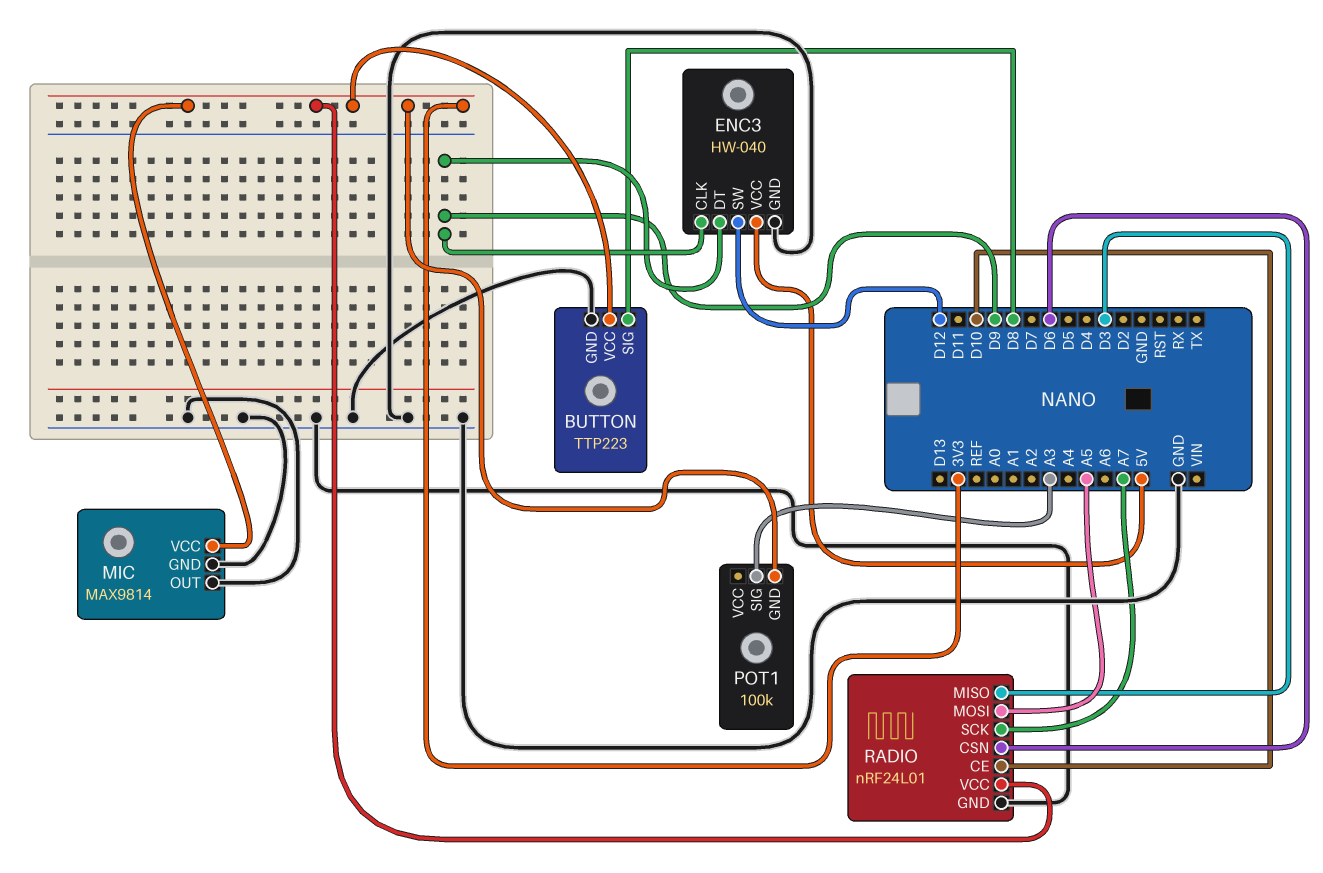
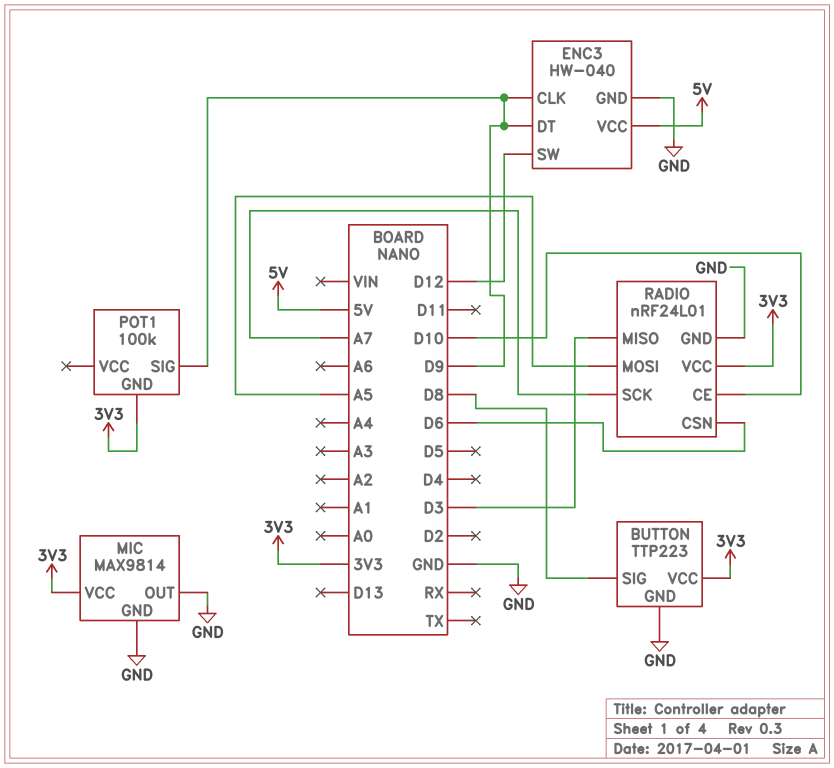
POT1 pin SIG: A3 -> D9

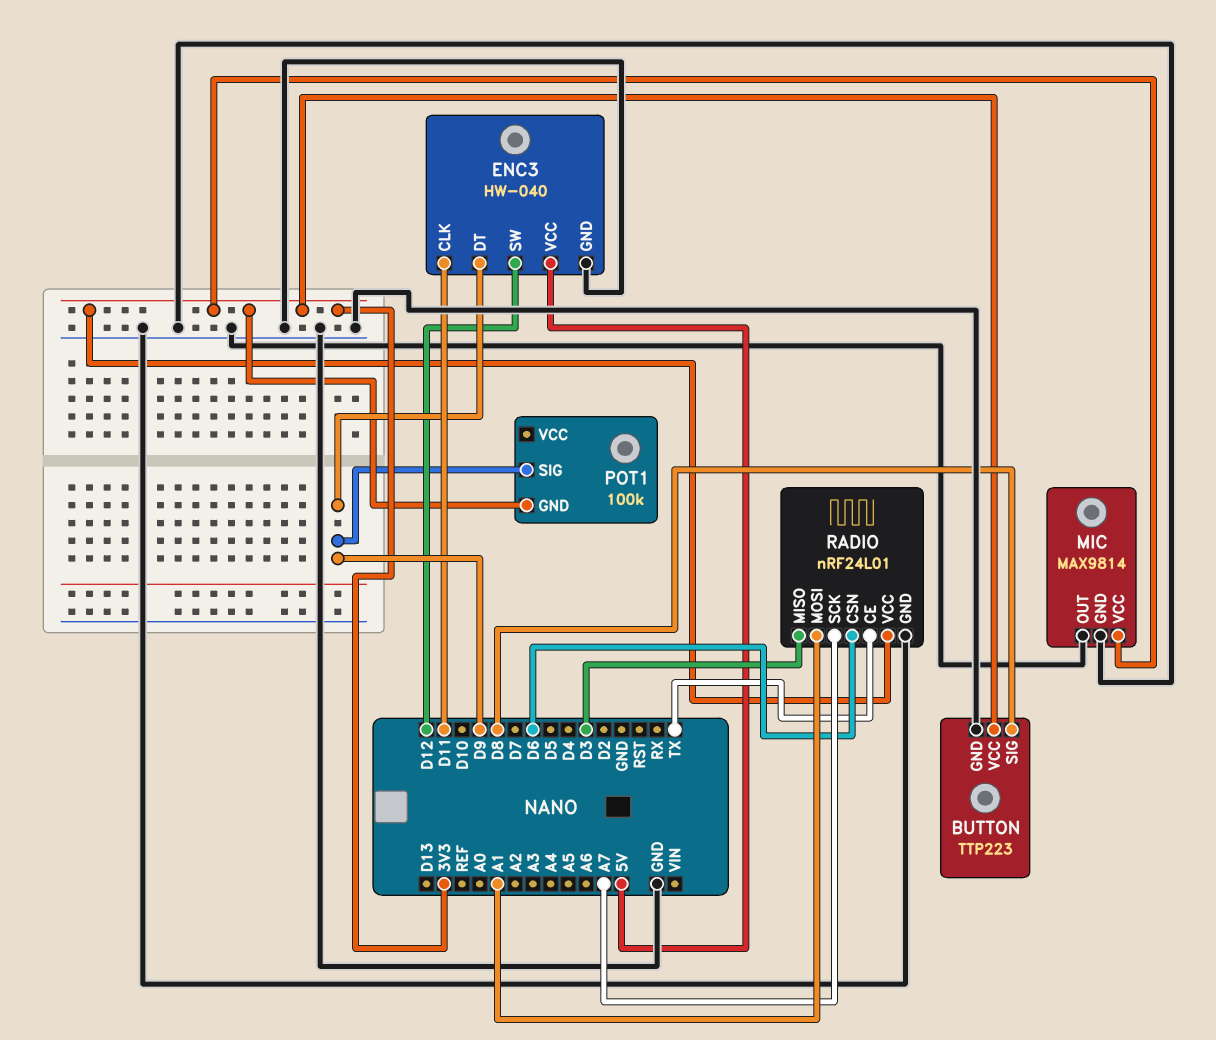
ENC3 pin CLK: D9 -> D11
RADIO pin CE: D10 -> TX
RADIO pin MOSI: A5 -> A1

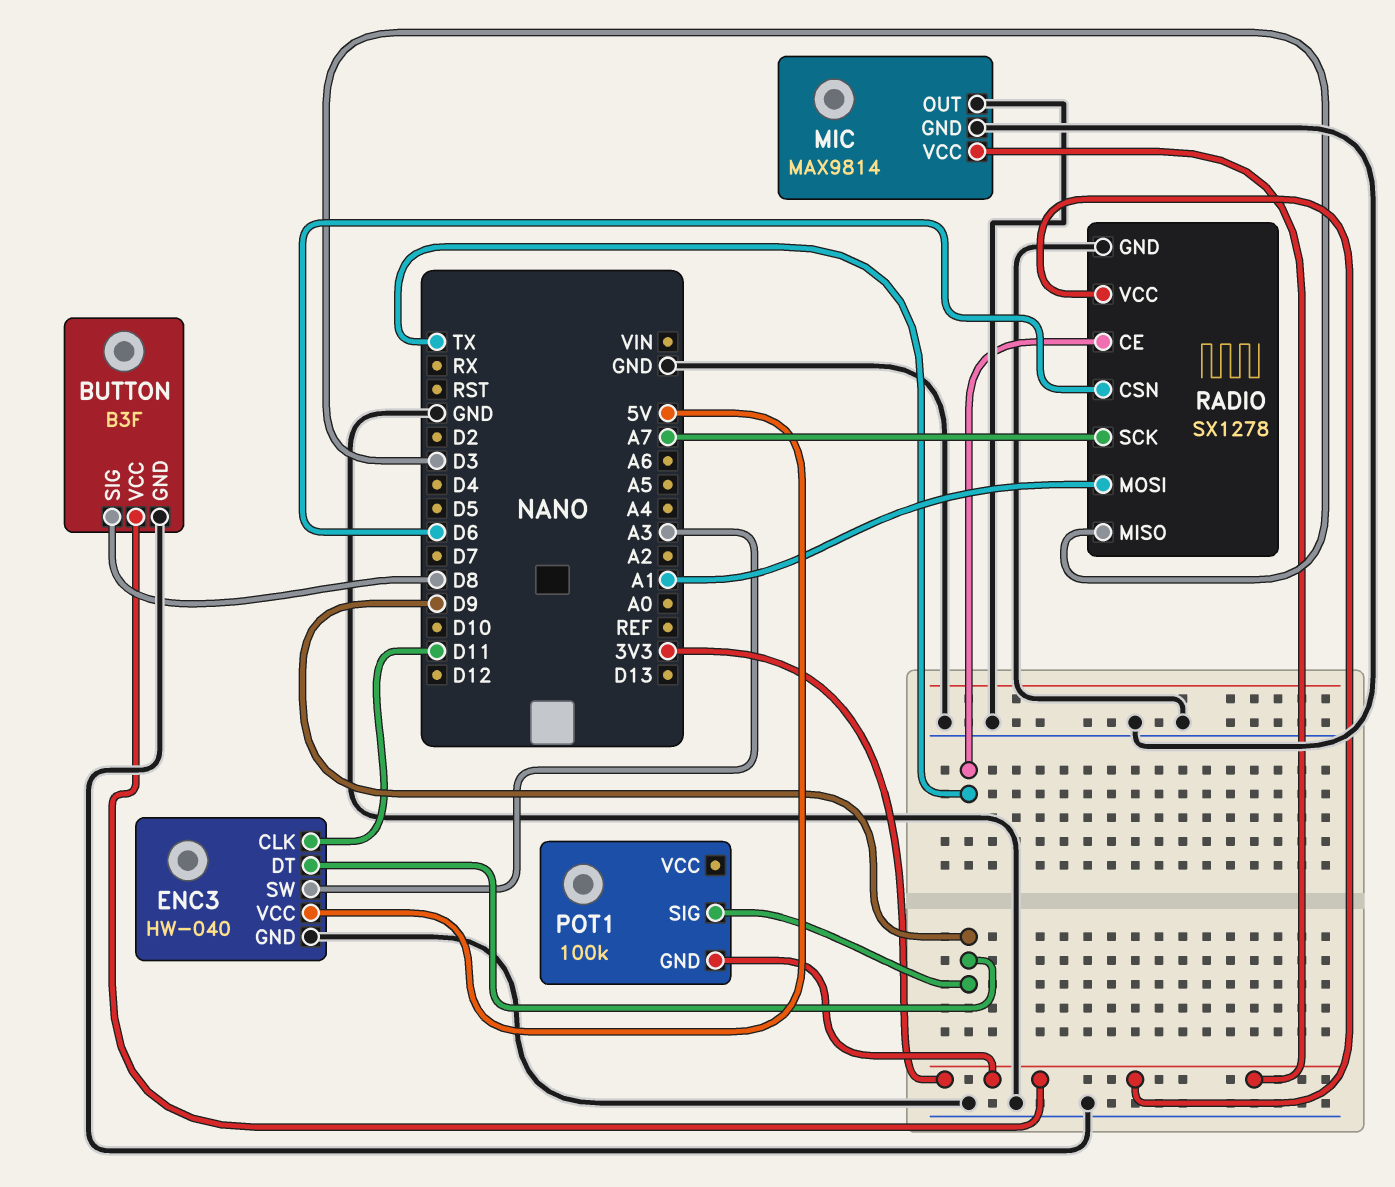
BUTTON: TTP223 -> B3F
ENC3 pin SW: D12 -> A3
RADIO: nRF24L01 -> SX1278

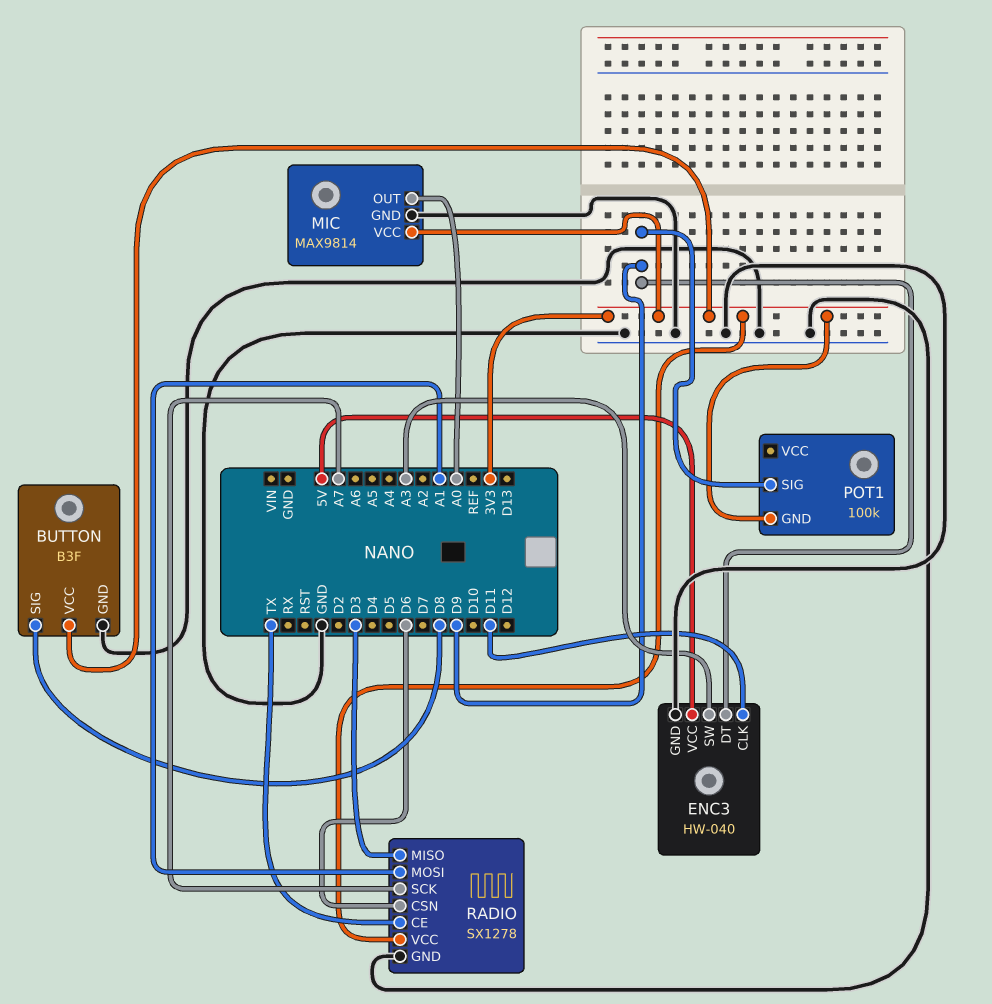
MIC pin OUT: GND -> A0

